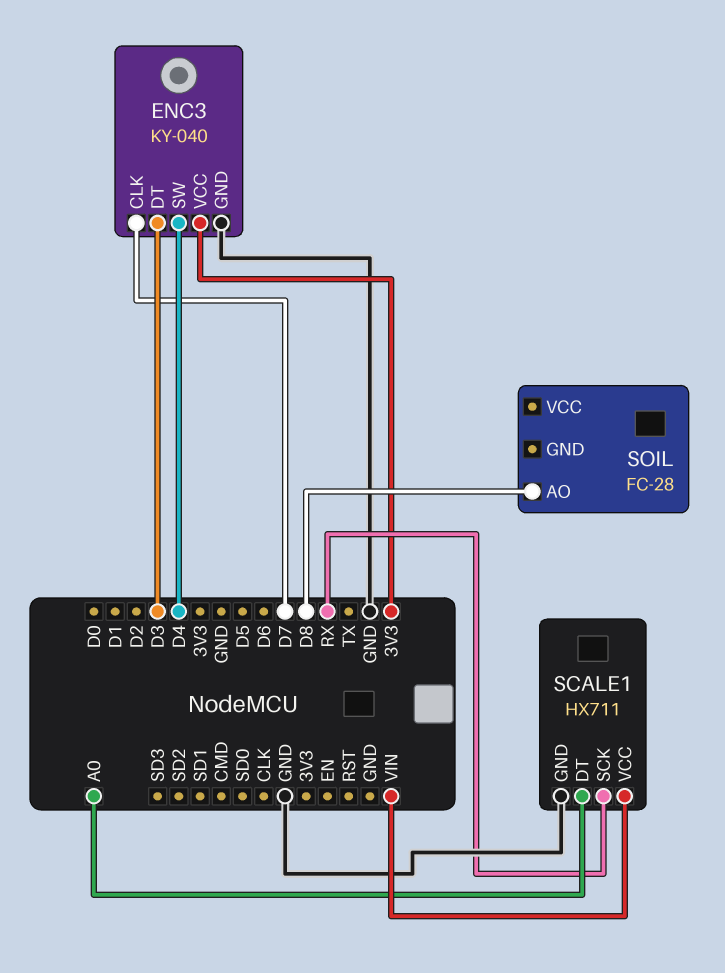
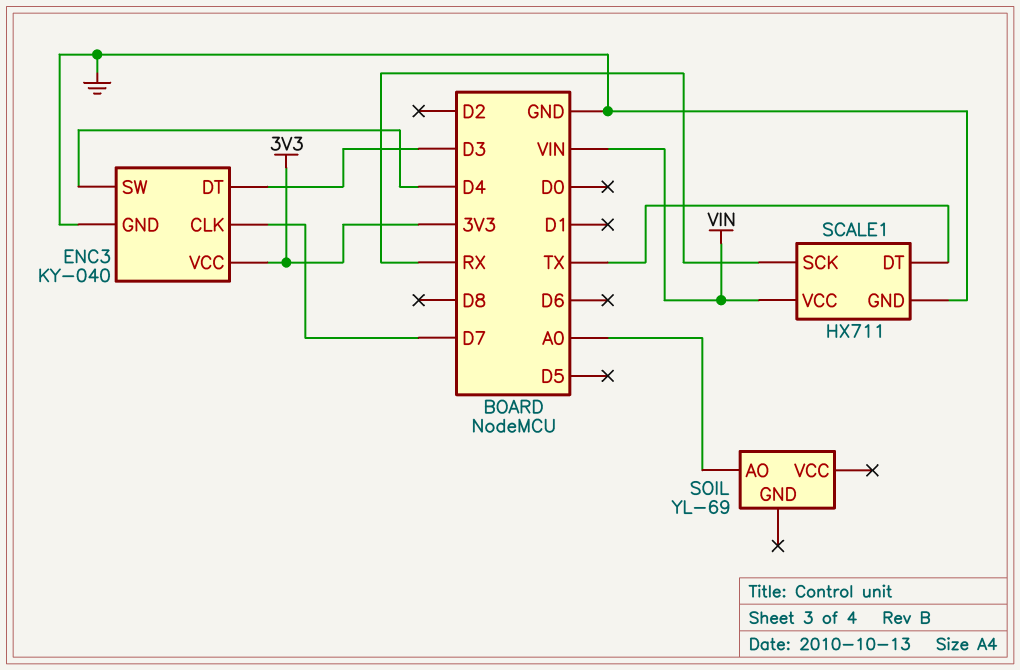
SCALE1 pin DT: A0 -> TX
SOIL: FC-28 -> YL-69
SOIL pin AO: D8 -> A0

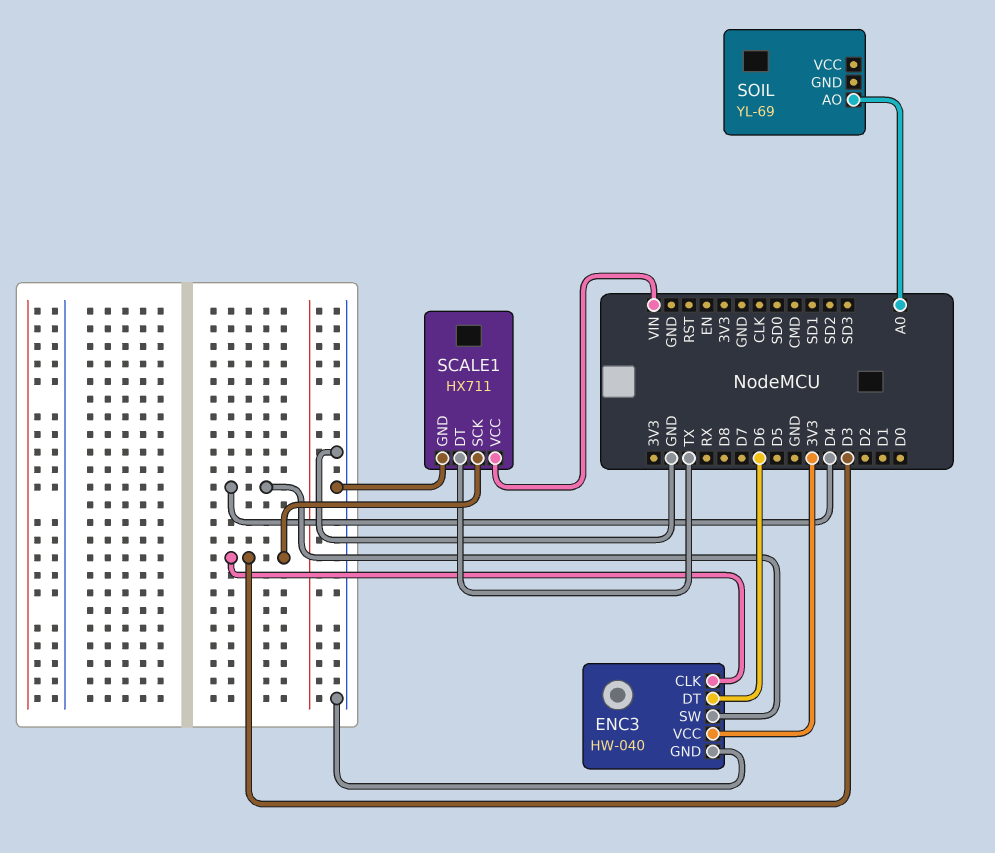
ENC3: KY-040 -> HW-040
ENC3 pin CLK: D7 -> D3
ENC3 pin DT: D3 -> D6
SCALE1 pin SCK: RX -> D3

